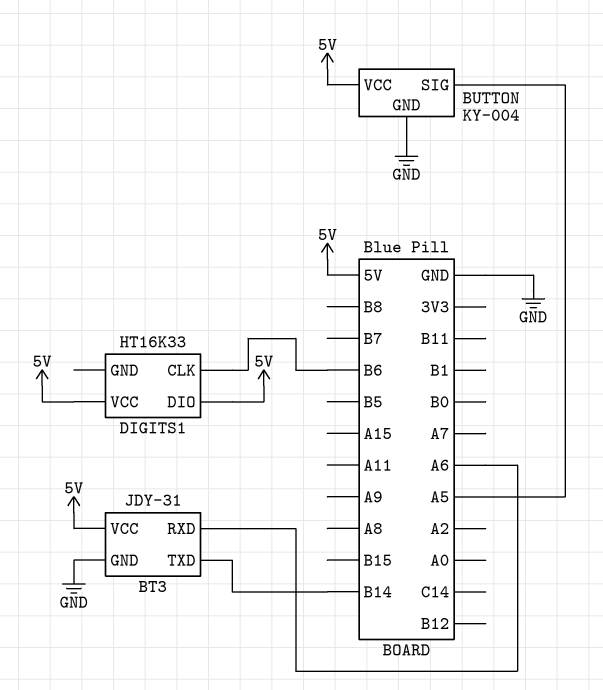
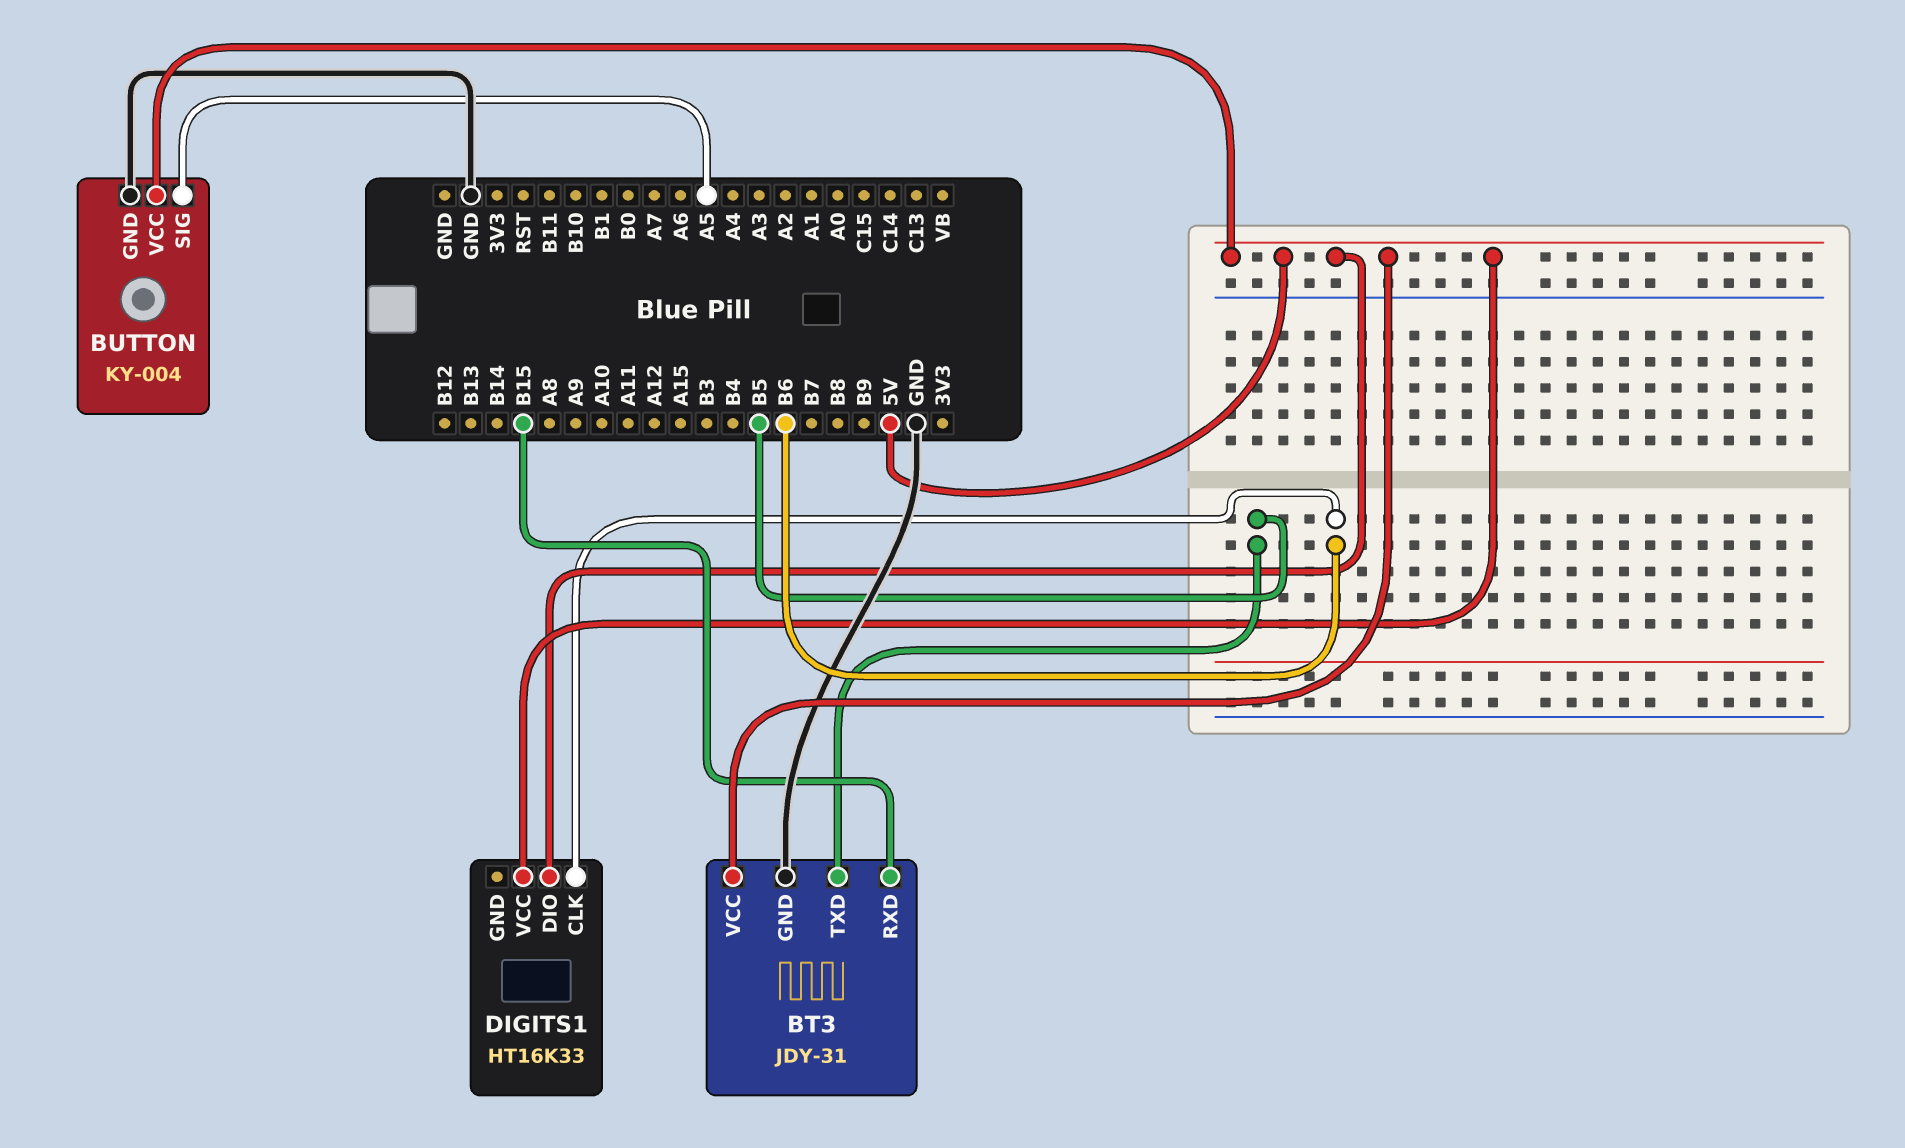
BT3 pin RXD: A6 -> B15
BT3 pin TXD: B14 -> B5

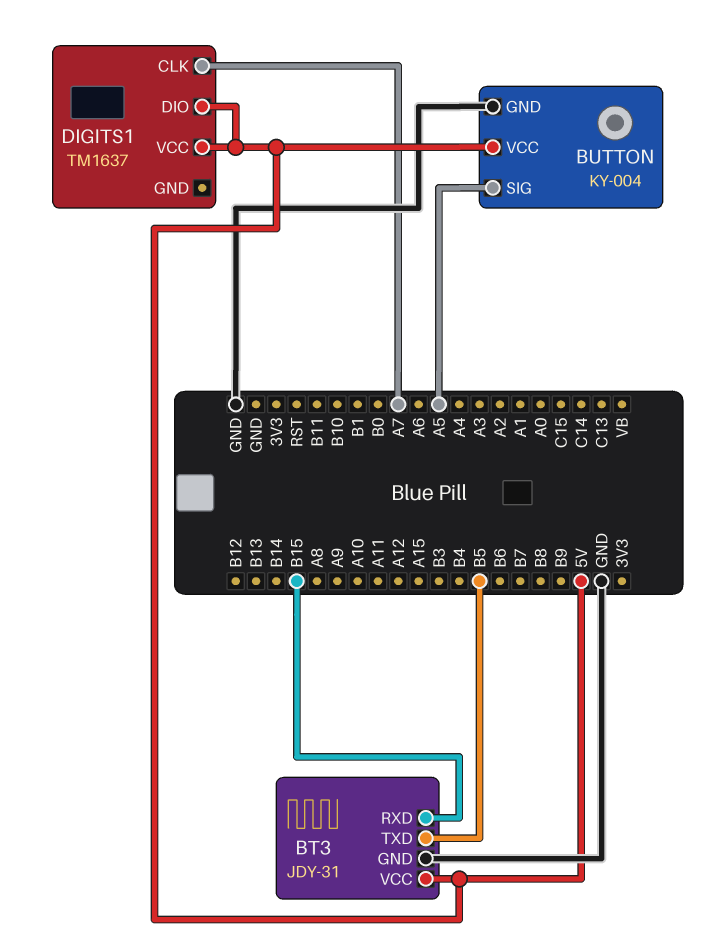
DIGITS1: HT16K33 -> TM1637
DIGITS1 pin CLK: B6 -> A7

